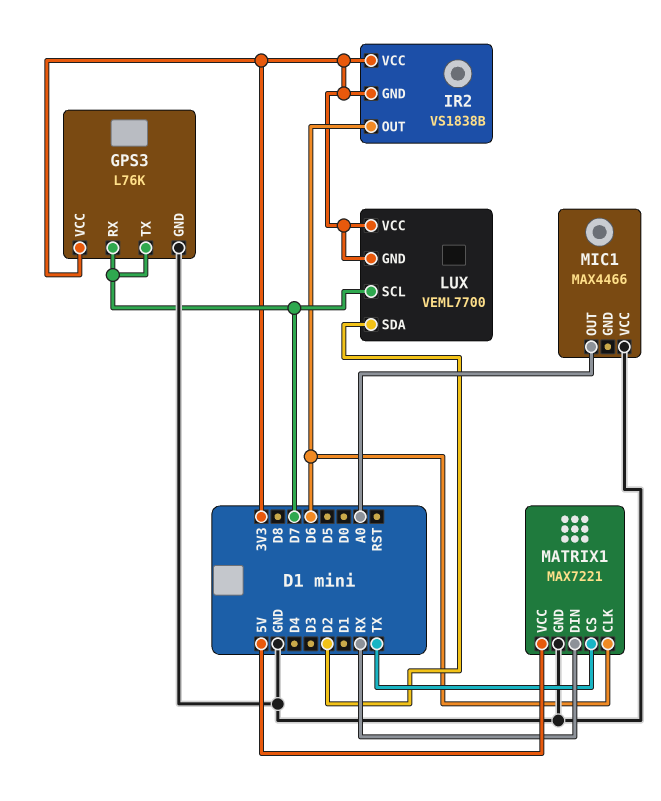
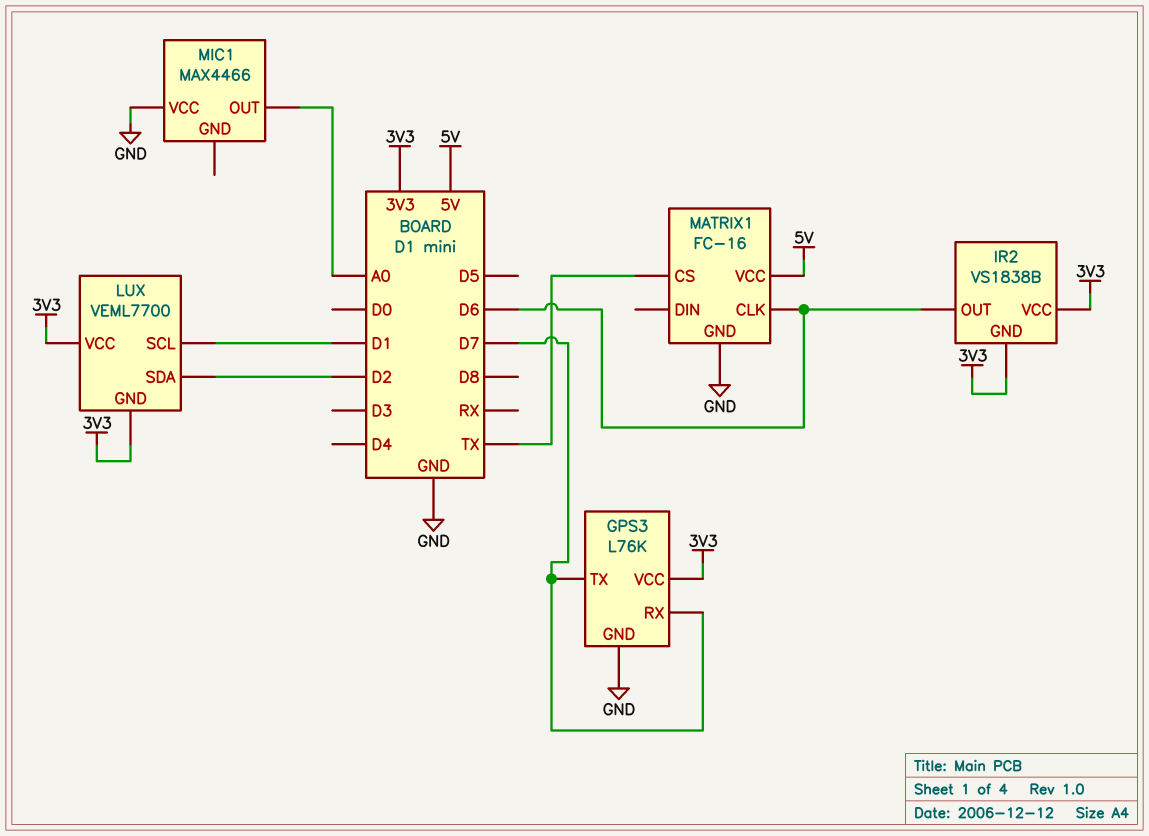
LUX pin SCL: D7 -> D1
MATRIX1: MAX7221 -> FC-16
MATRIX1 pin DIN: RX -> none

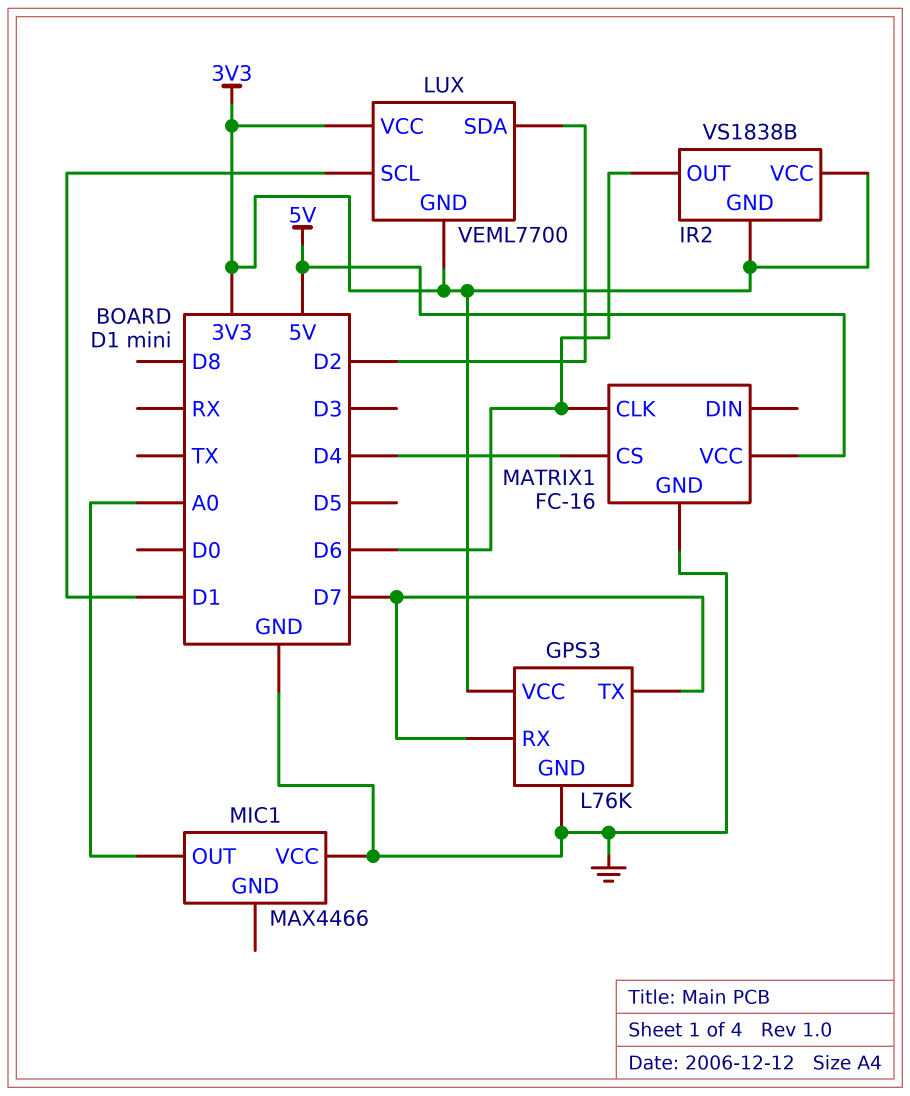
MATRIX1 pin CS: TX -> D4

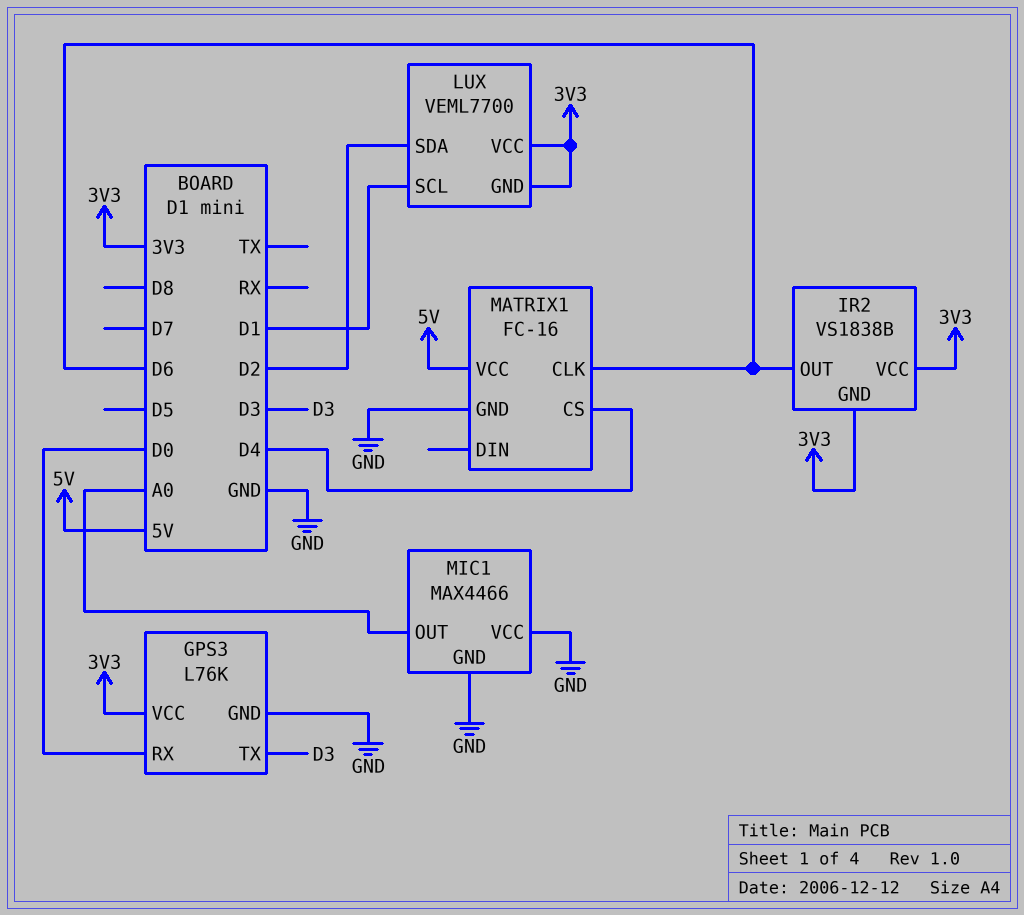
GPS3 pin RX: D7 -> D0
GPS3 pin TX: D7 -> D3
MIC1 pin GND: none -> GND

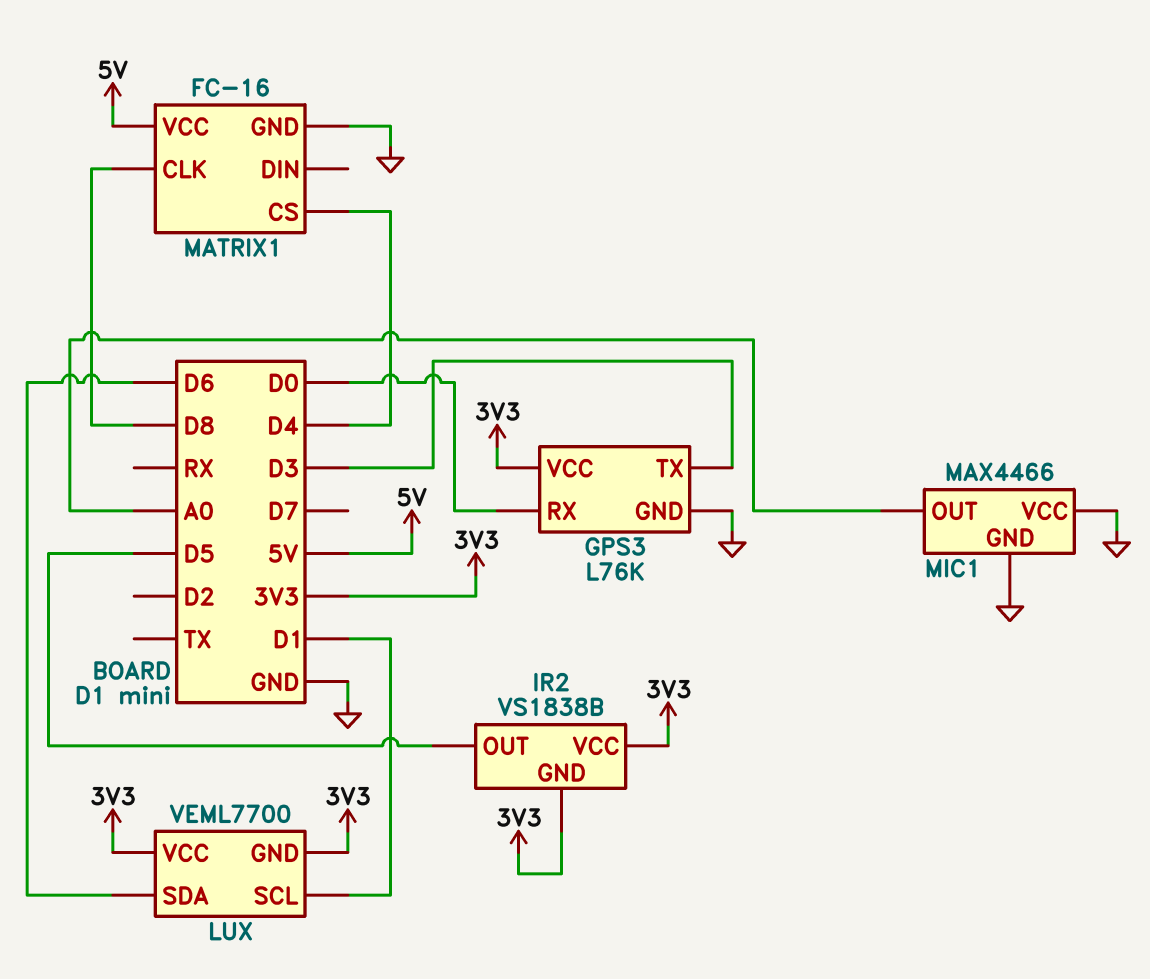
IR2 pin OUT: D6 -> D5
LUX pin SDA: D2 -> D6
MATRIX1 pin CLK: D6 -> D8

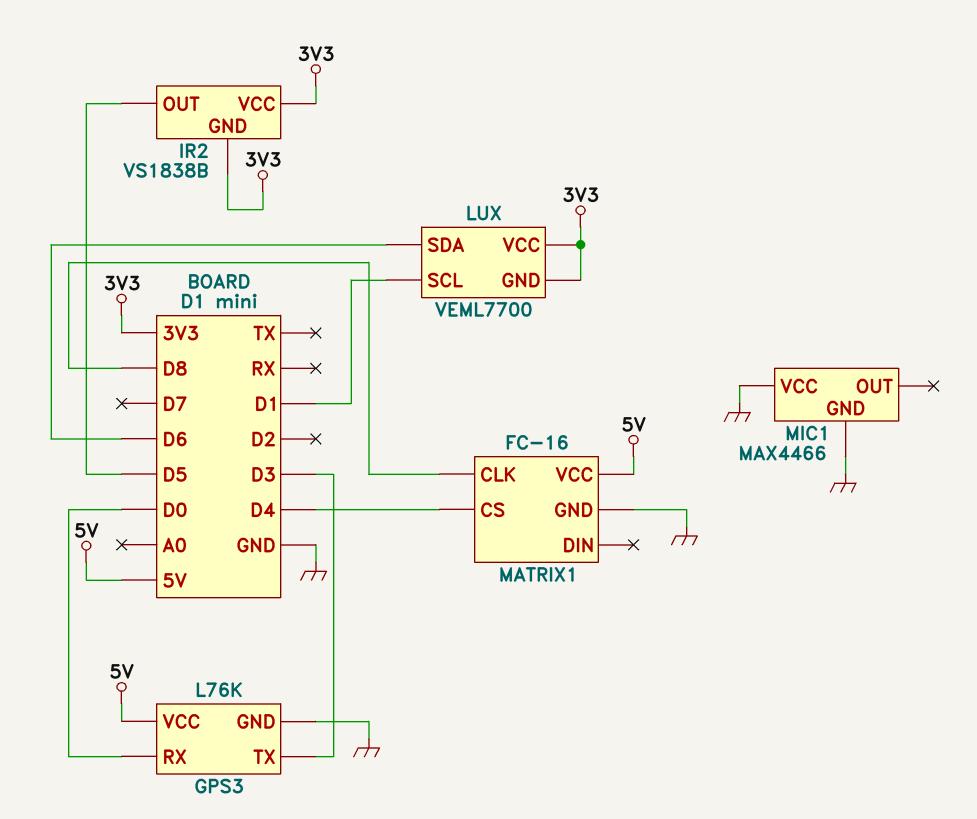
GPS3 pin VCC: 3V3 -> 5V
MIC1 pin OUT: A0 -> none

